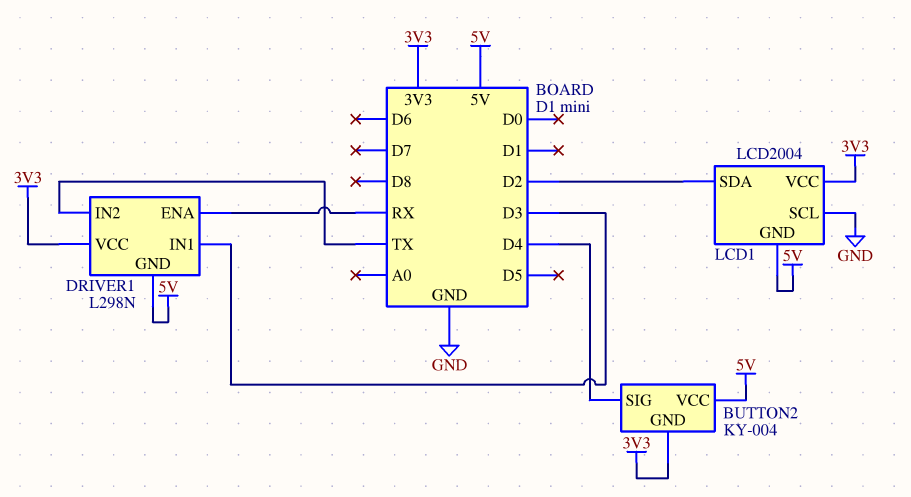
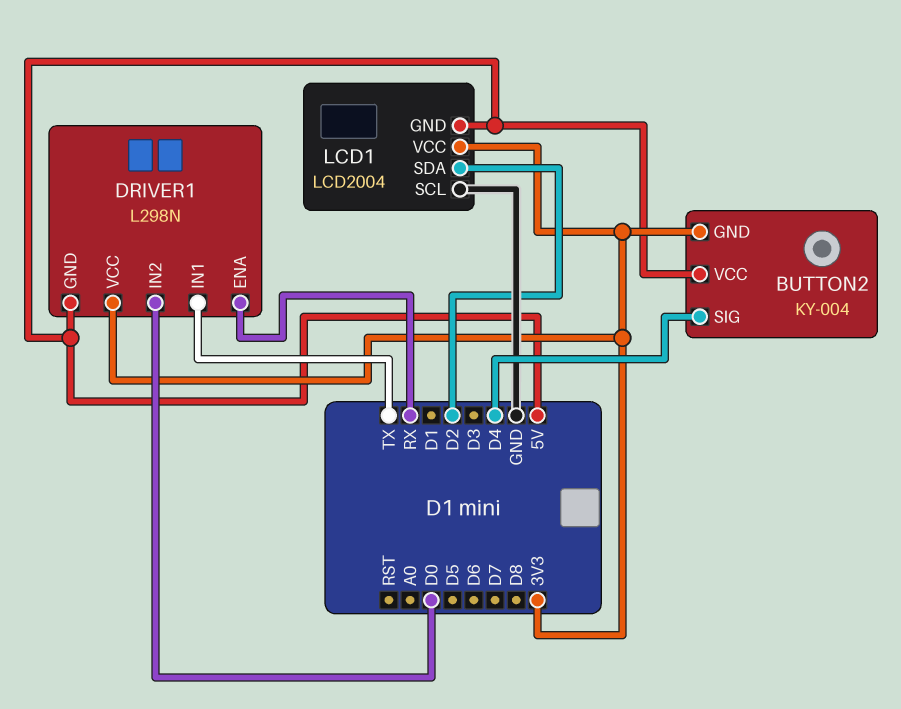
DRIVER1 pin IN1: D3 -> TX
DRIVER1 pin IN2: TX -> D0

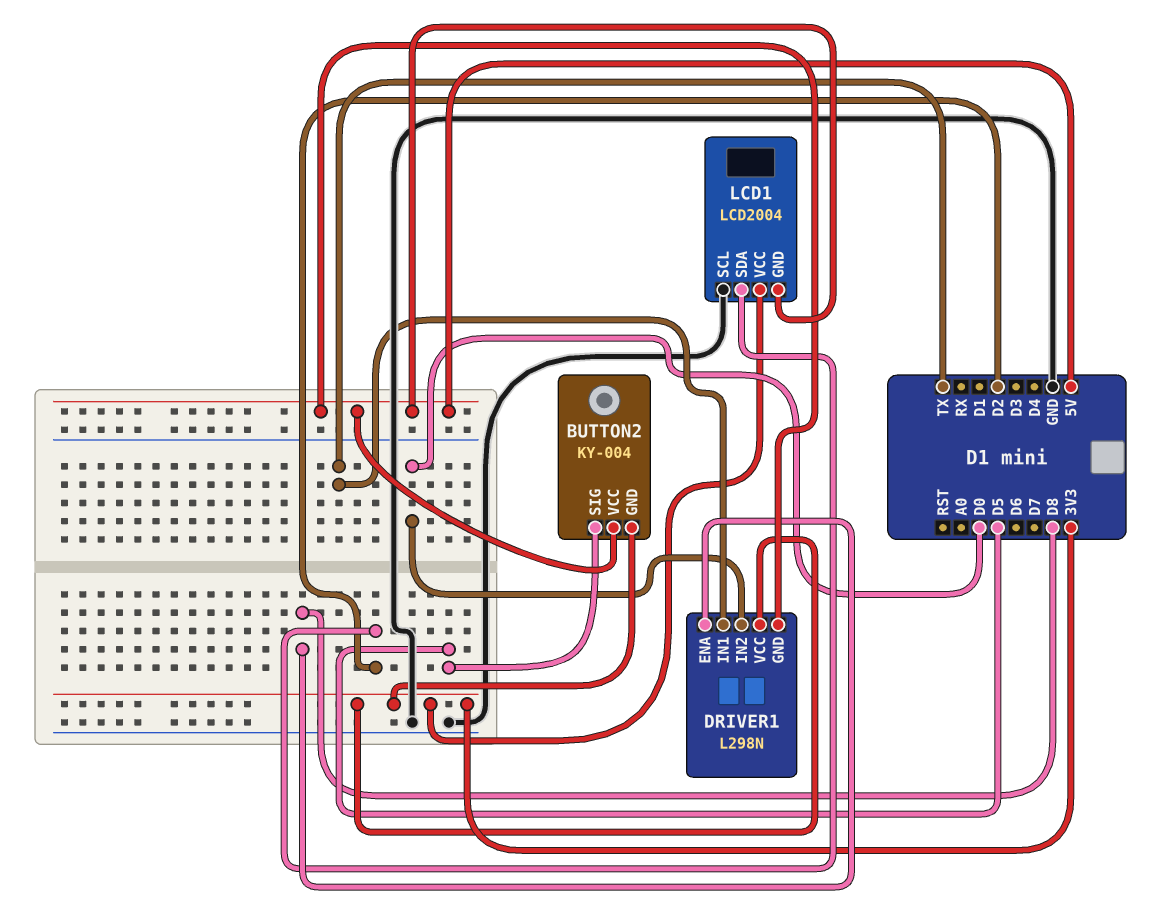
BUTTON2 pin SIG: D4 -> D5
DRIVER1 pin ENA: RX -> D8

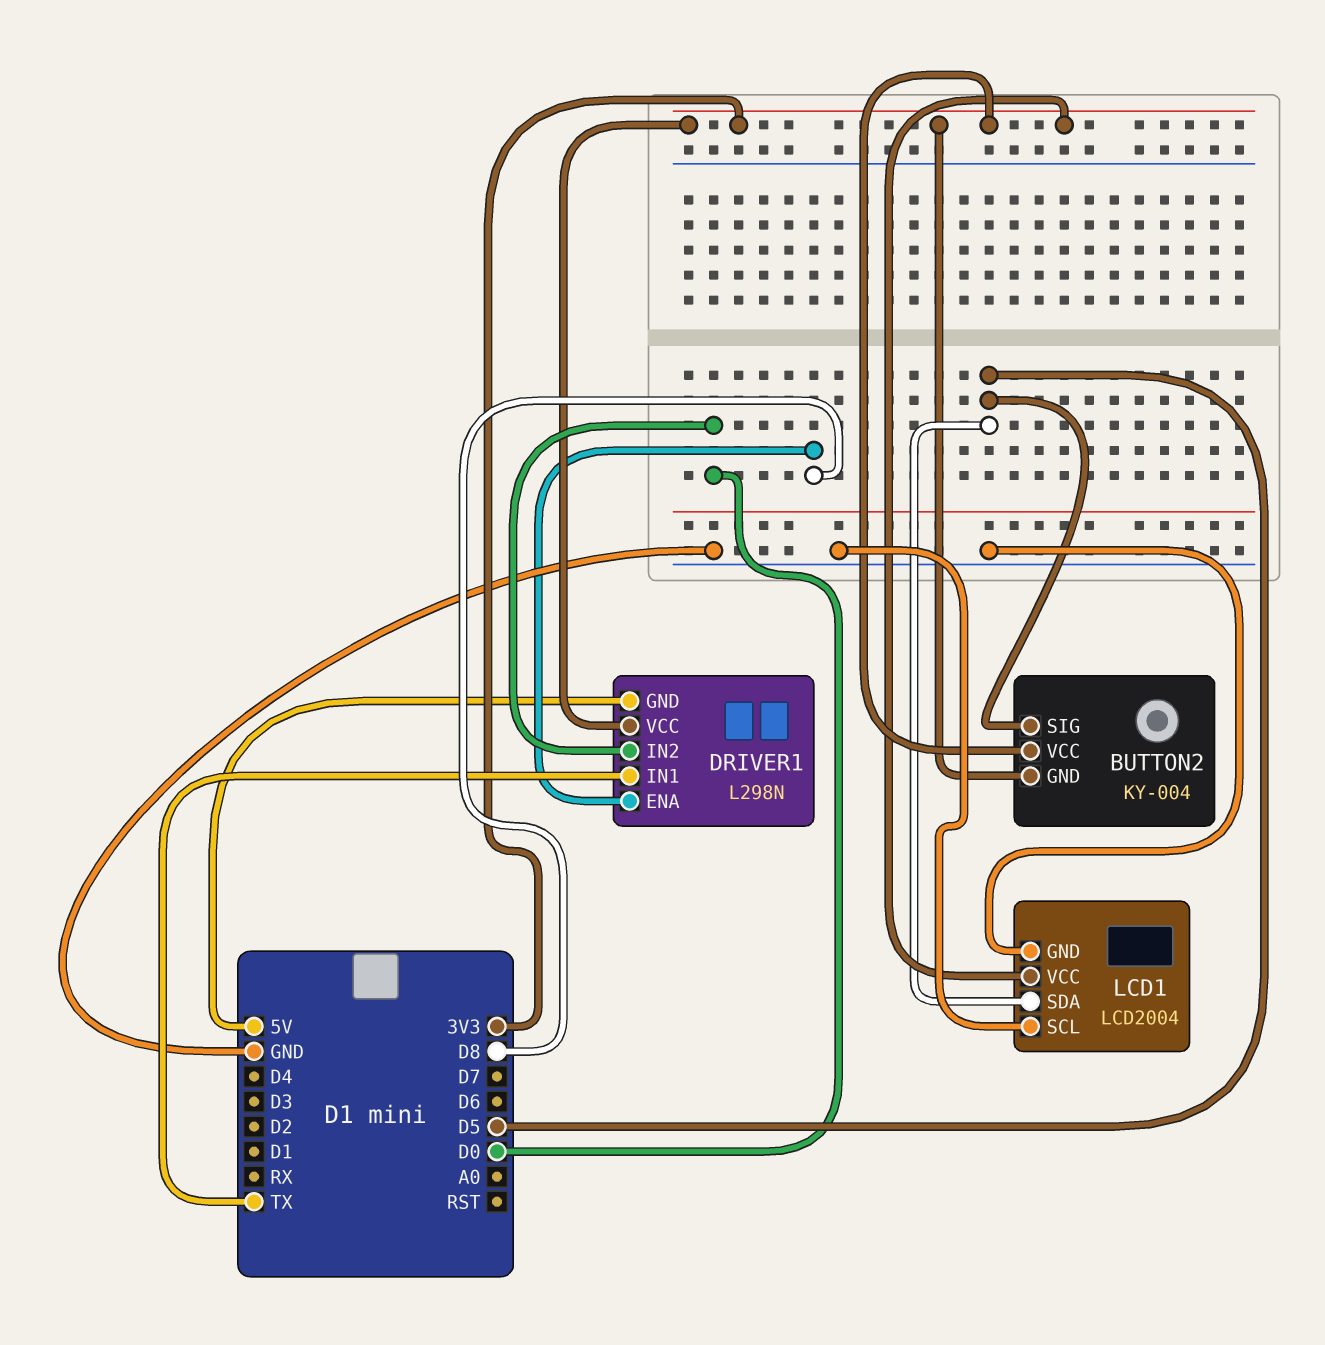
BUTTON2 pin VCC: 5V -> 3V3
LCD1 pin GND: 5V -> GND
LCD1 pin SDA: D2 -> D5

